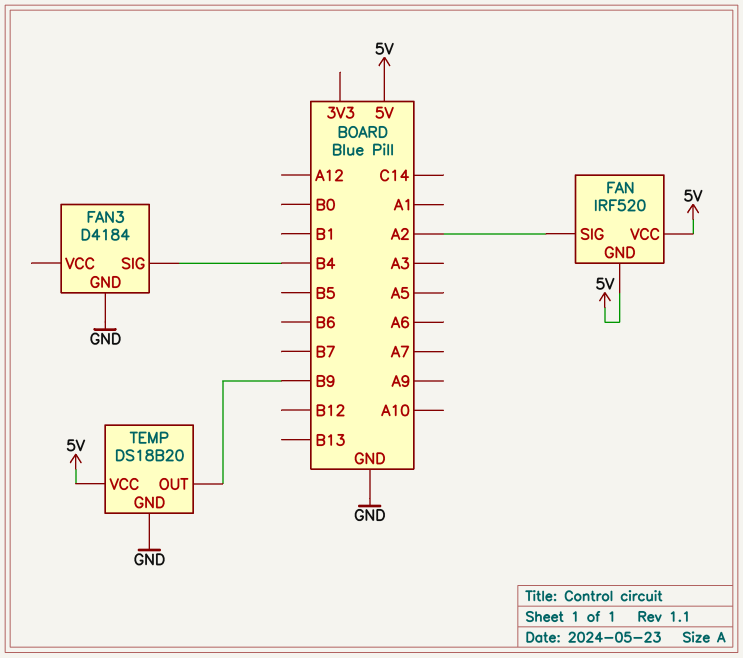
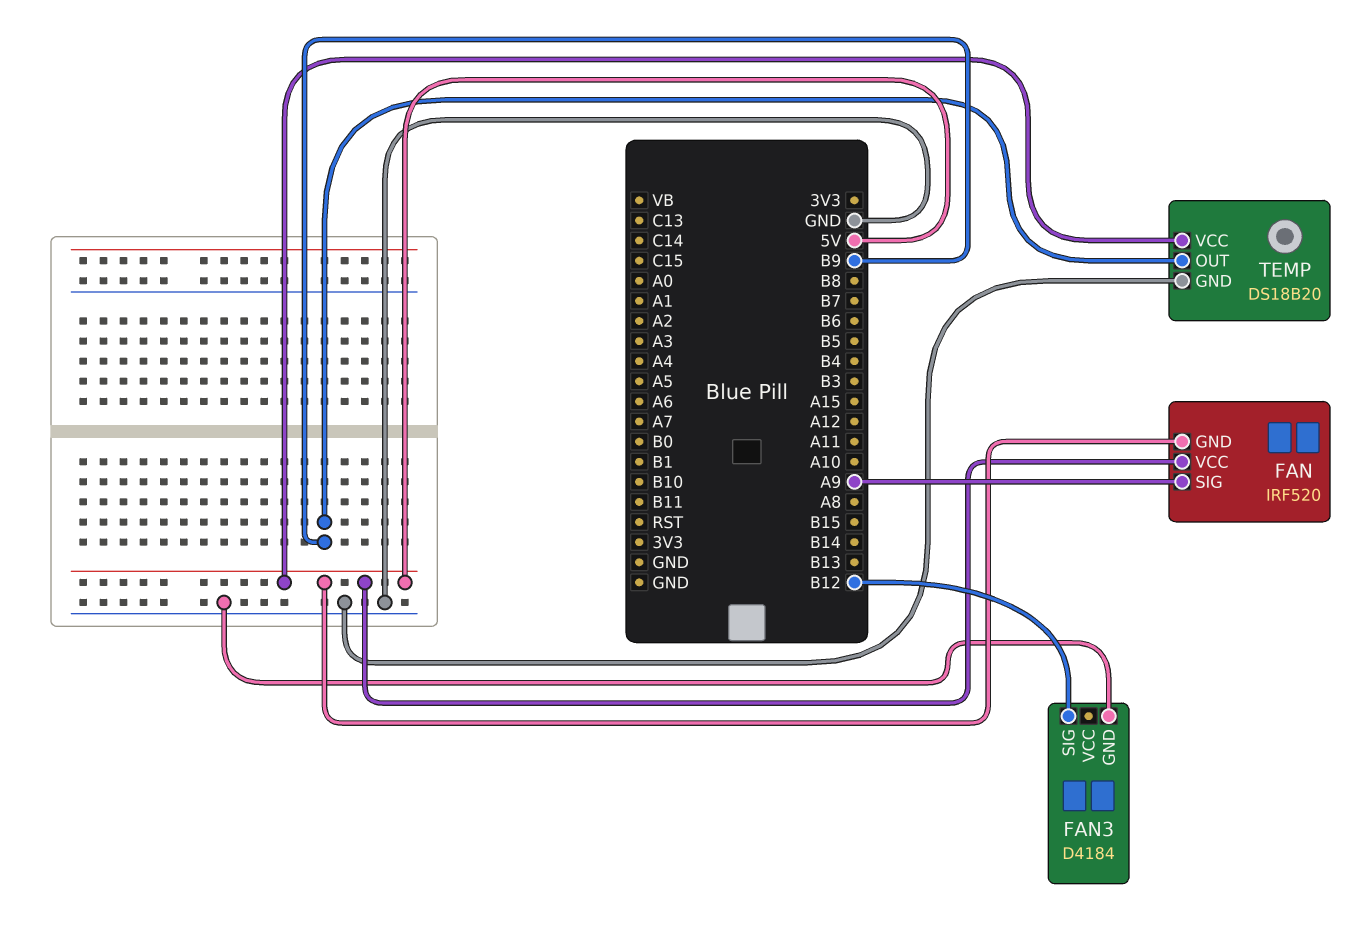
FAN pin SIG: A2 -> A9
FAN3 pin SIG: B4 -> B12

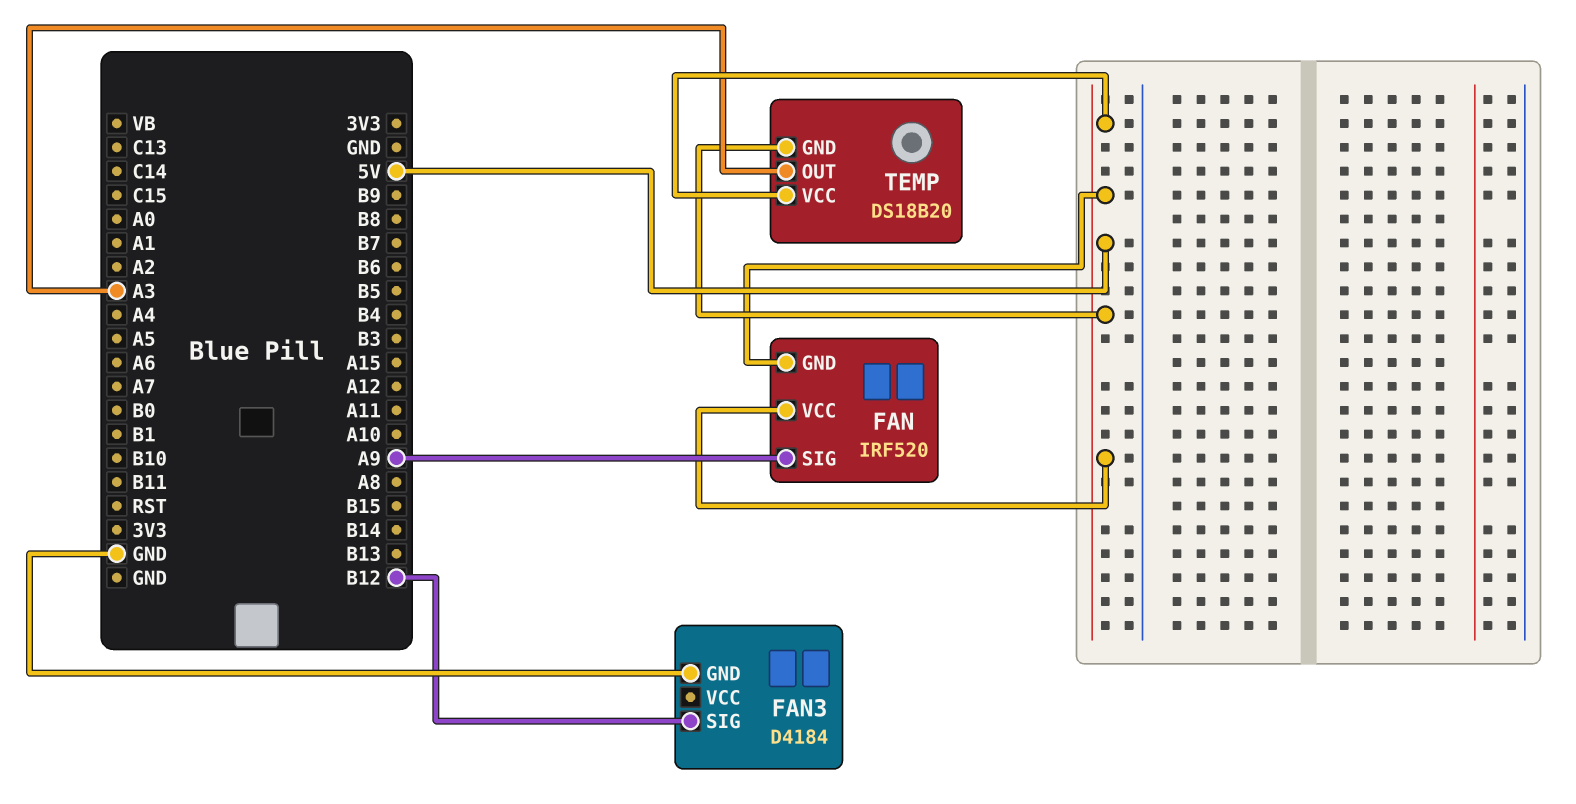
TEMP pin GND: GND -> 5V
TEMP pin OUT: B9 -> A3

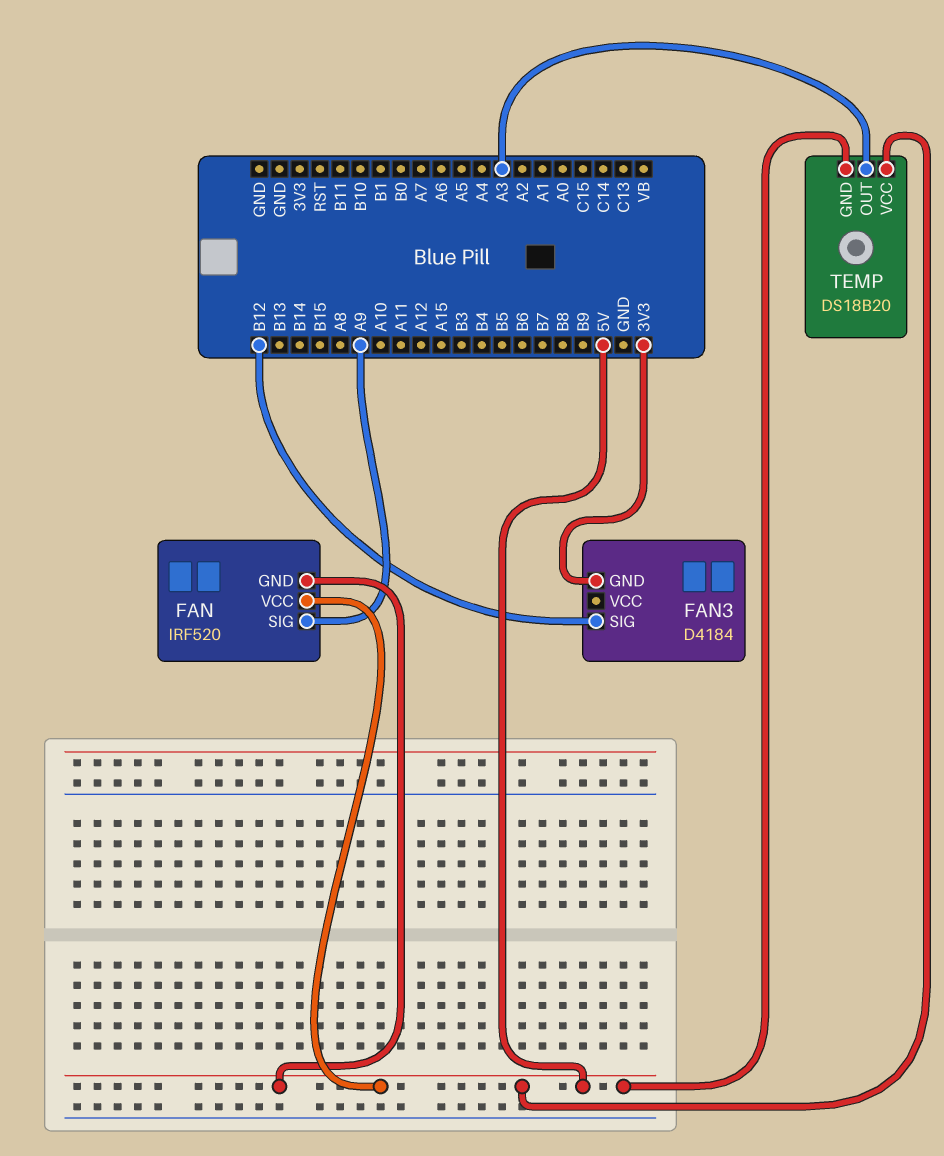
FAN3 pin GND: GND -> 3V3

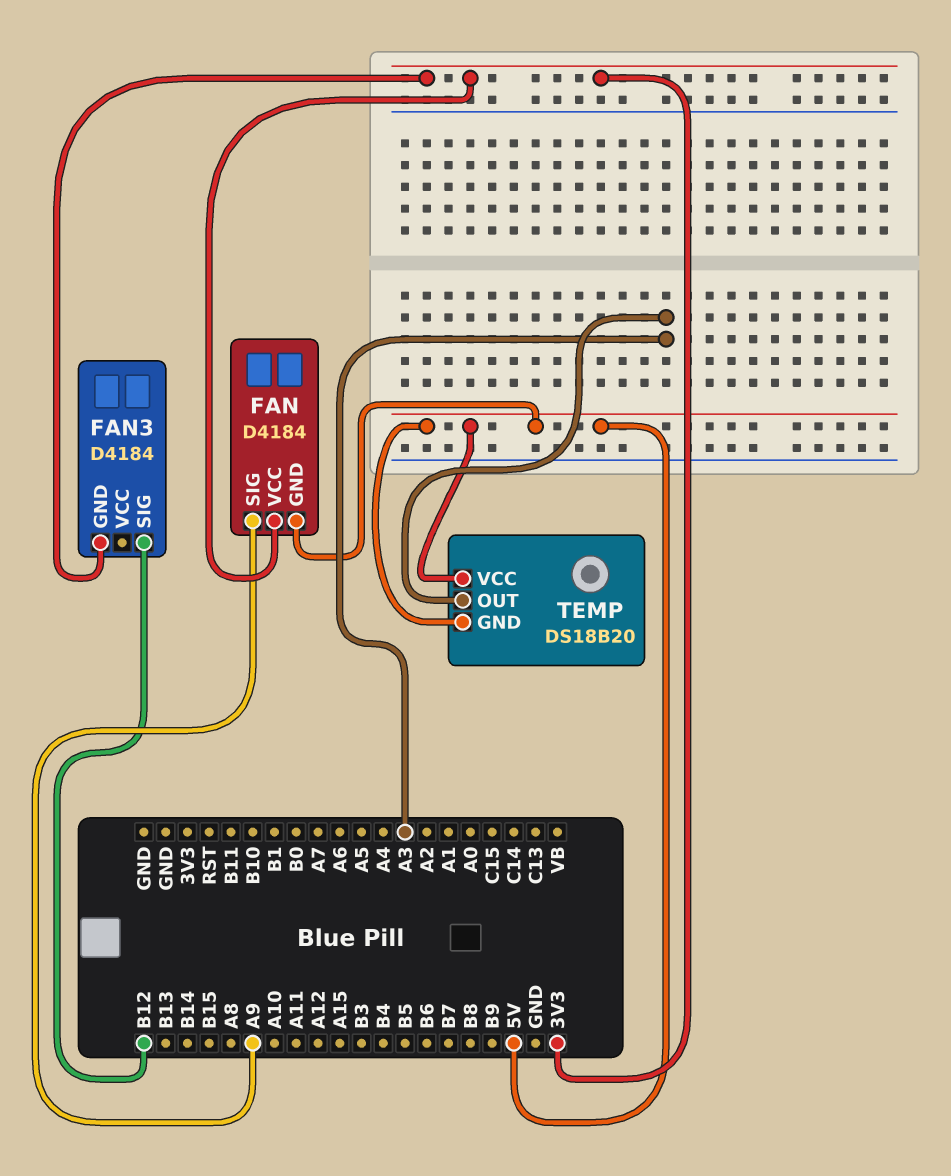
FAN: IRF520 -> D4184
FAN pin VCC: 5V -> 3V3

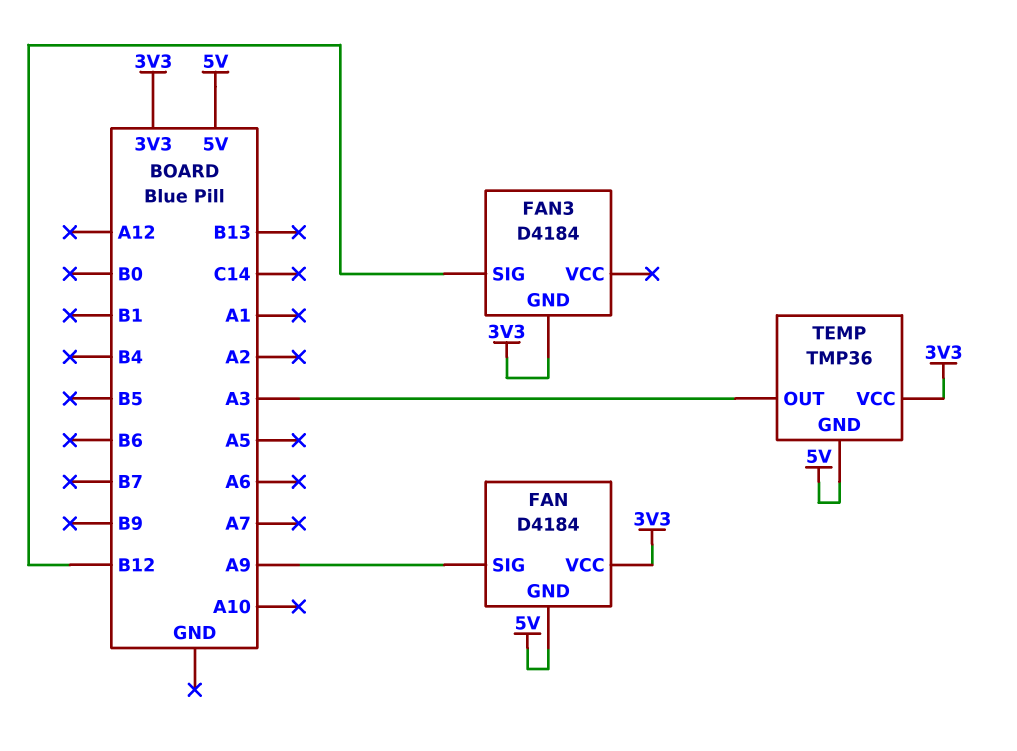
TEMP: DS18B20 -> TMP36
TEMP pin VCC: 5V -> 3V3

